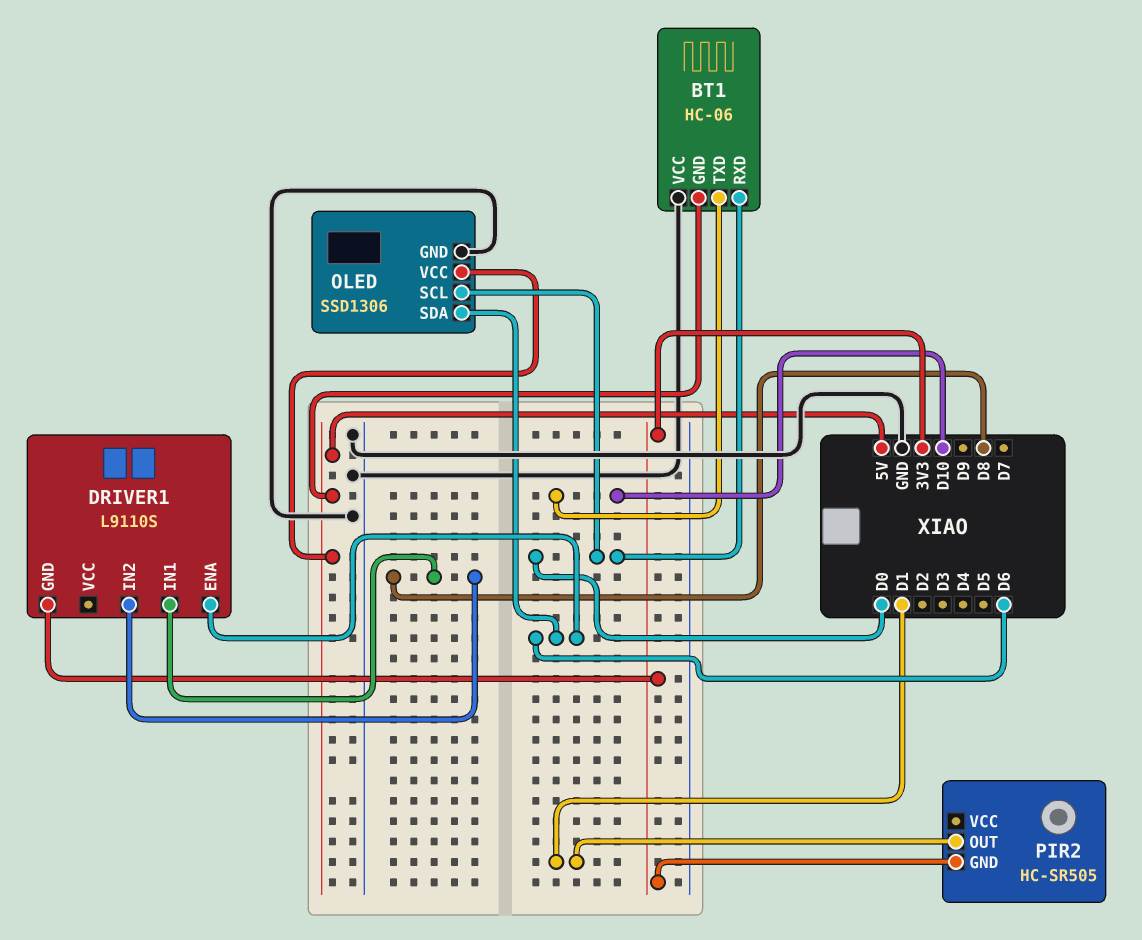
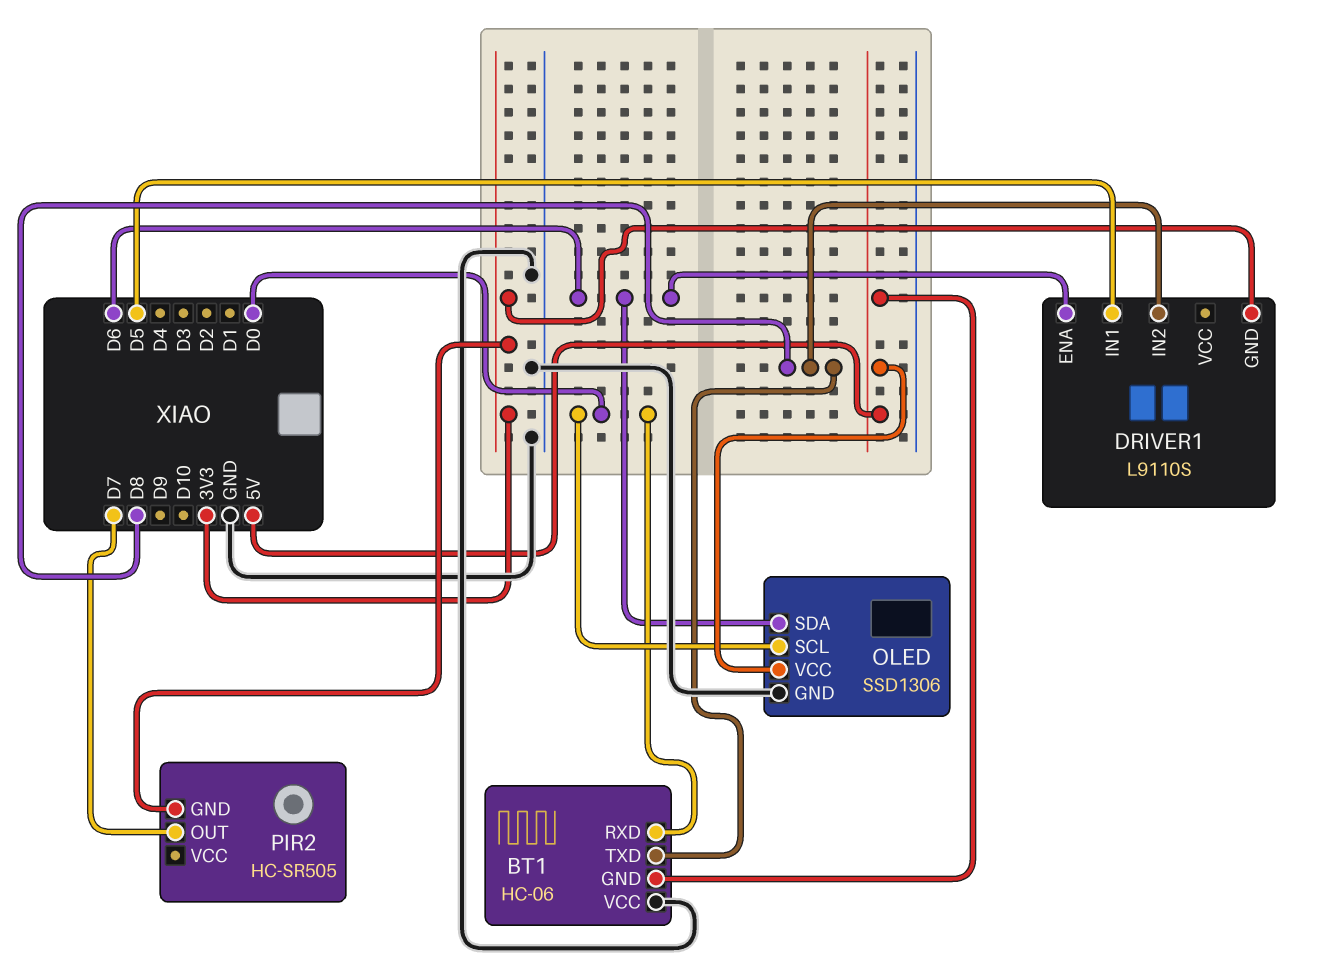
BT1 pin TXD: D10 -> D8
DRIVER1 pin IN1: D8 -> D5
PIR2 pin OUT: D1 -> D7

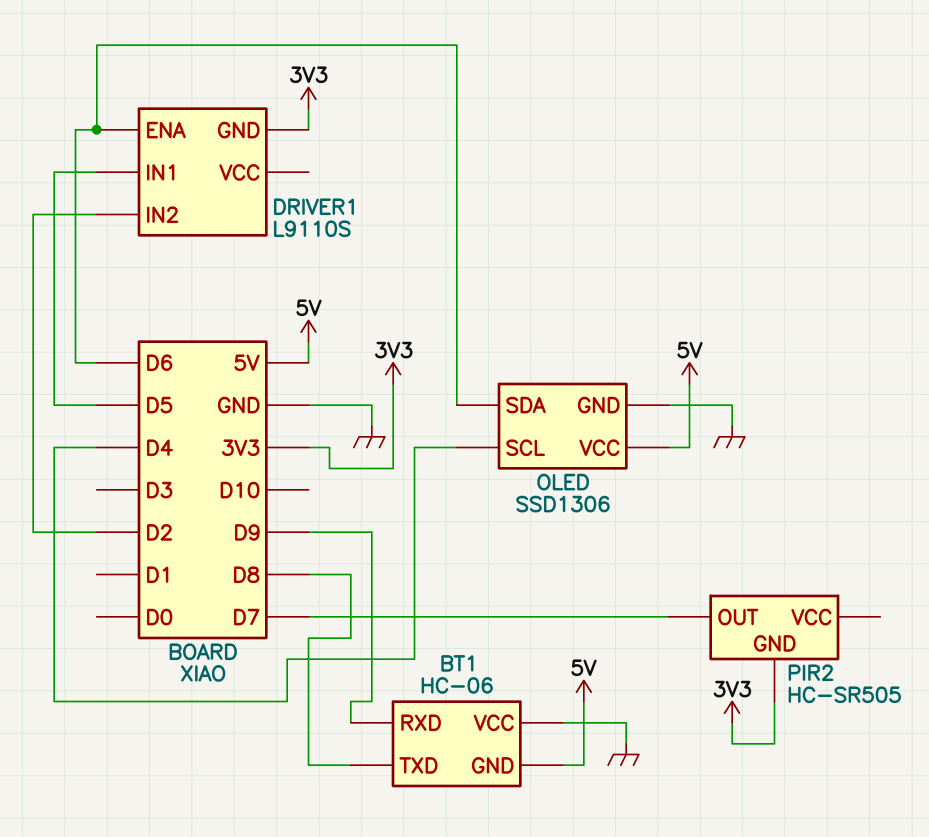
BT1 pin RXD: D0 -> D9
DRIVER1 pin IN2: D8 -> D2
OLED pin SCL: D0 -> D4

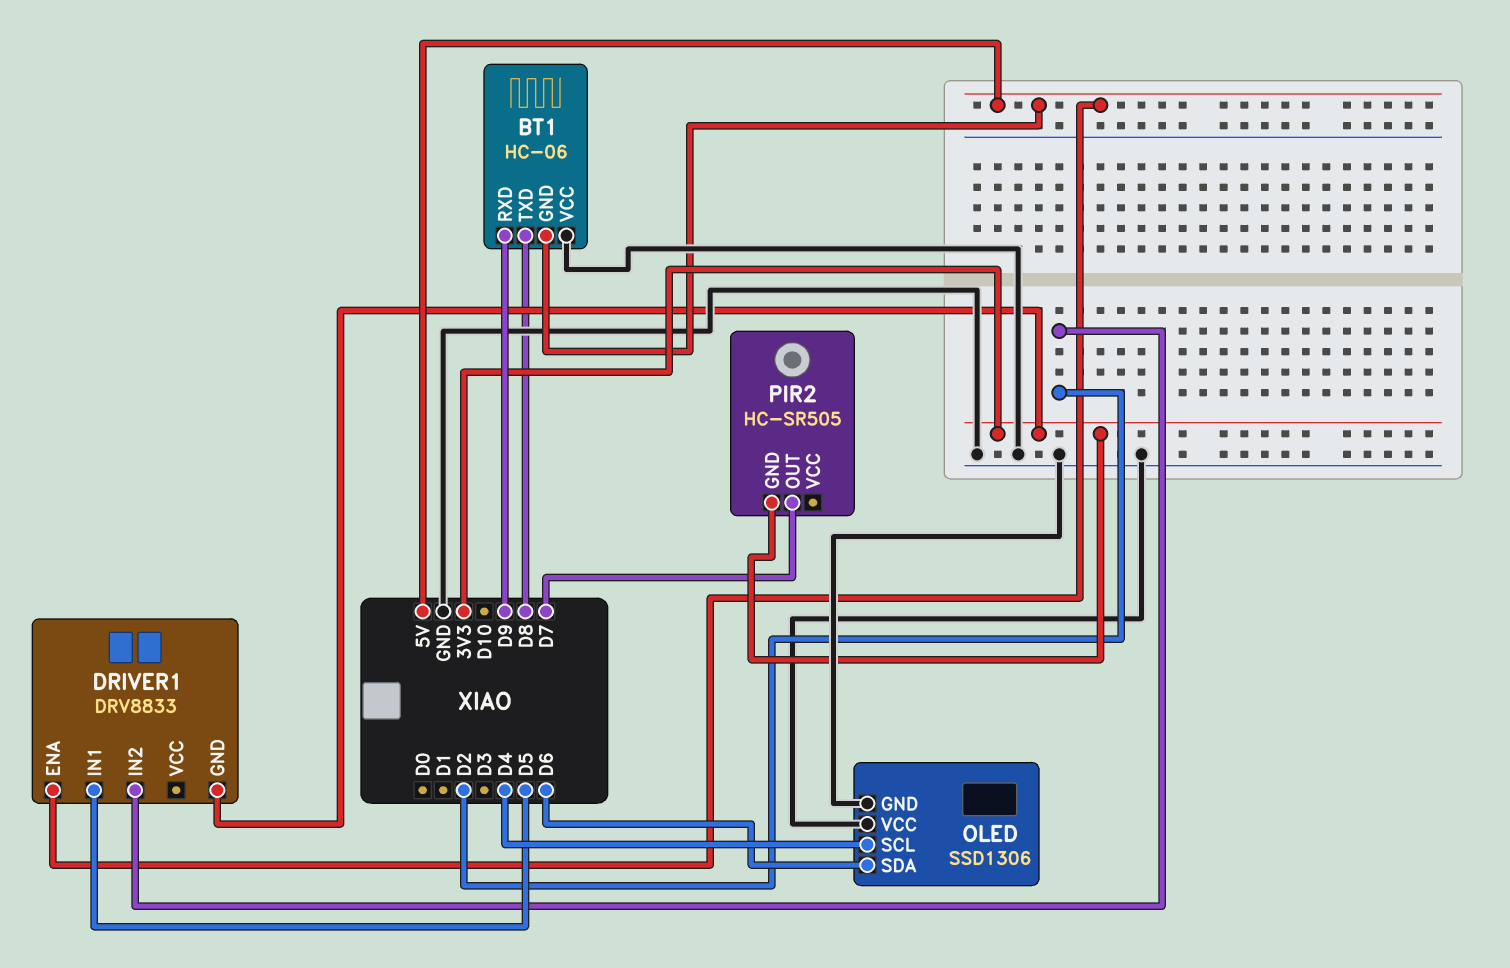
DRIVER1: L9110S -> DRV8833
DRIVER1 pin ENA: D6 -> 5V
OLED pin VCC: 5V -> GND

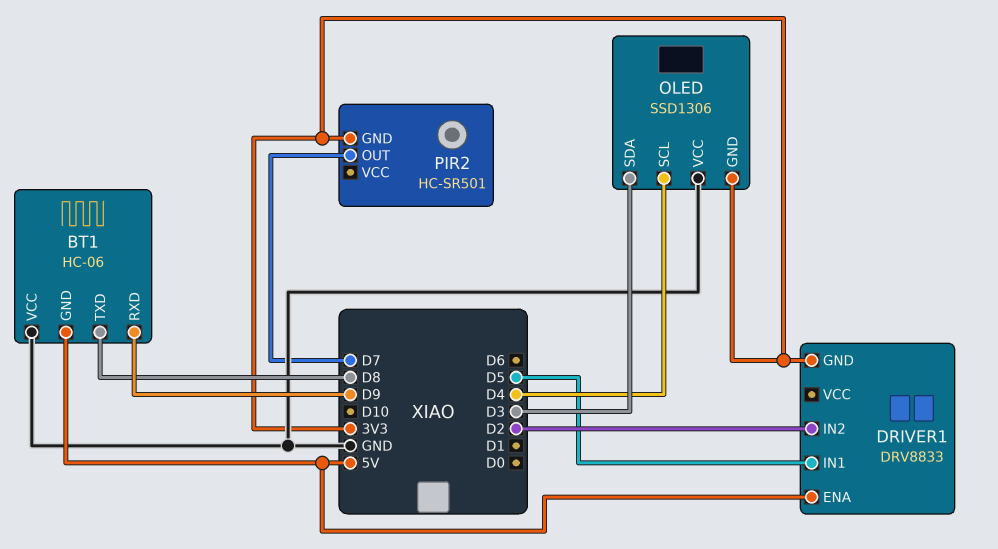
OLED pin GND: GND -> 3V3
OLED pin SDA: D6 -> D3
PIR2: HC-SR505 -> HC-SR501

